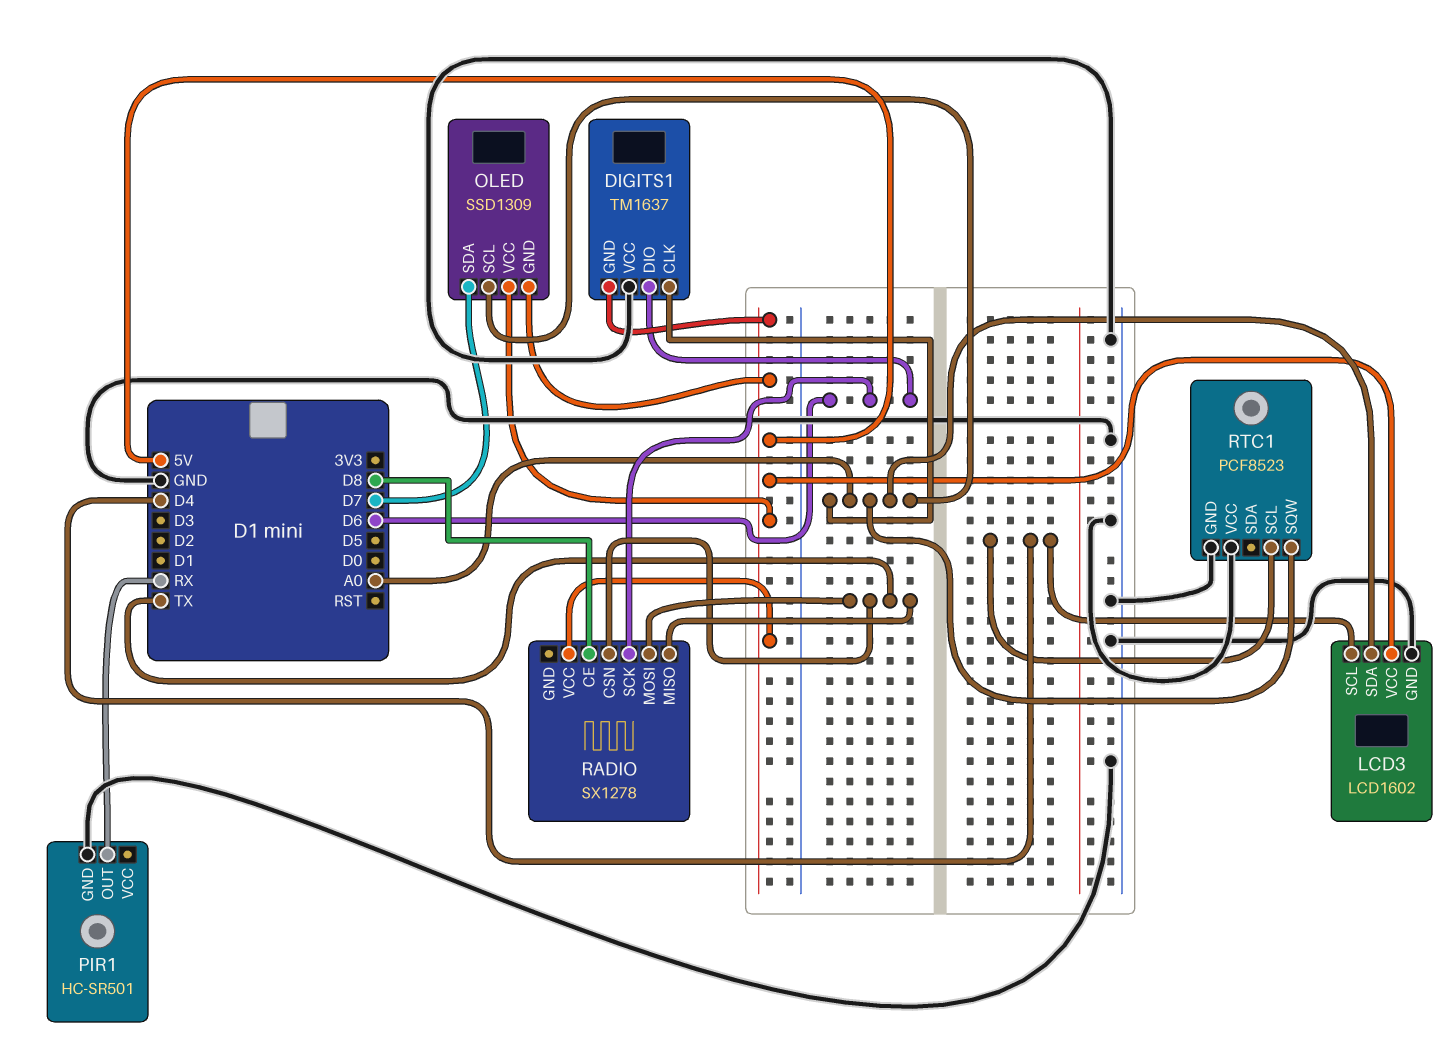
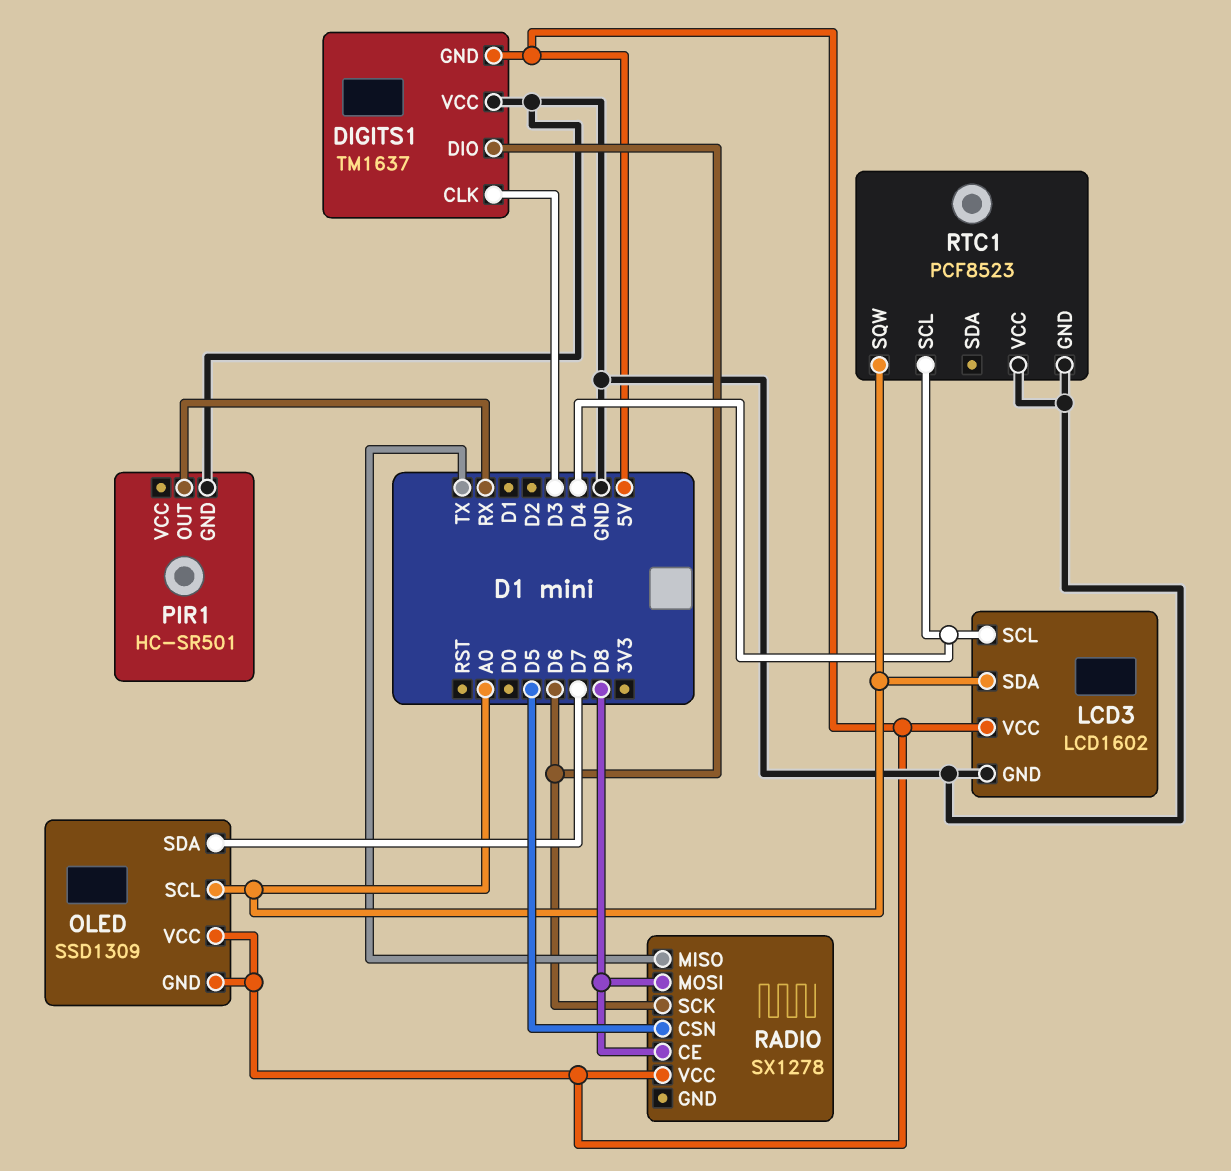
DIGITS1 pin CLK: A0 -> D3
RADIO pin CSN: TX -> D5
RADIO pin MOSI: TX -> D8

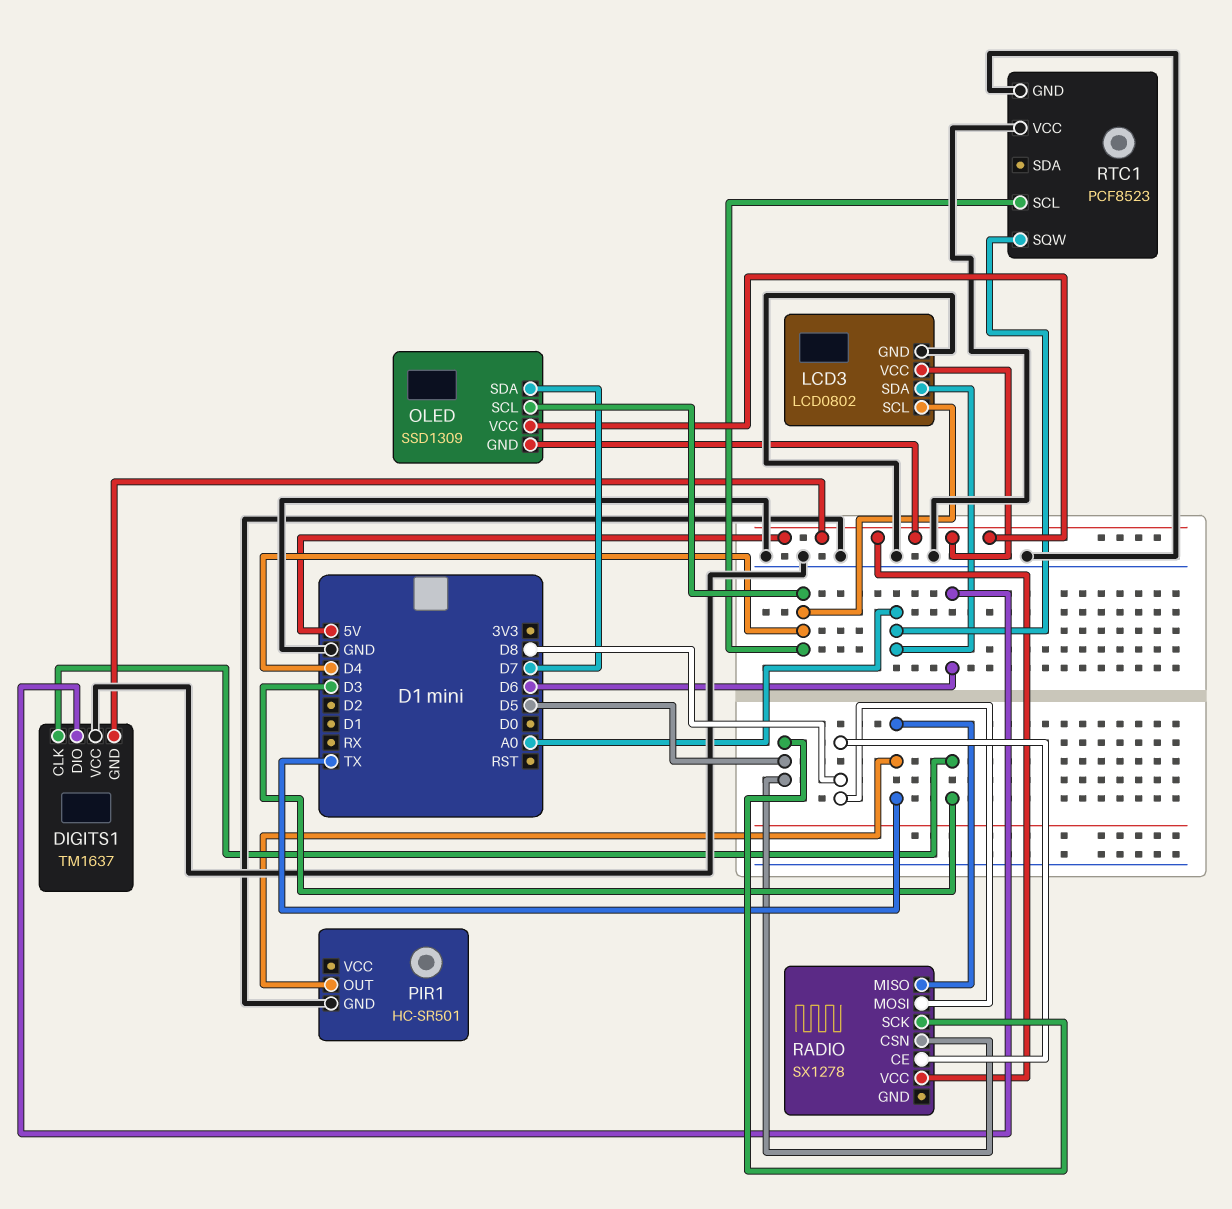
LCD3: LCD1602 -> LCD0802
OLED pin SCL: A0 -> D4
PIR1 pin OUT: RX -> TX
RADIO pin SCK: D6 -> D5

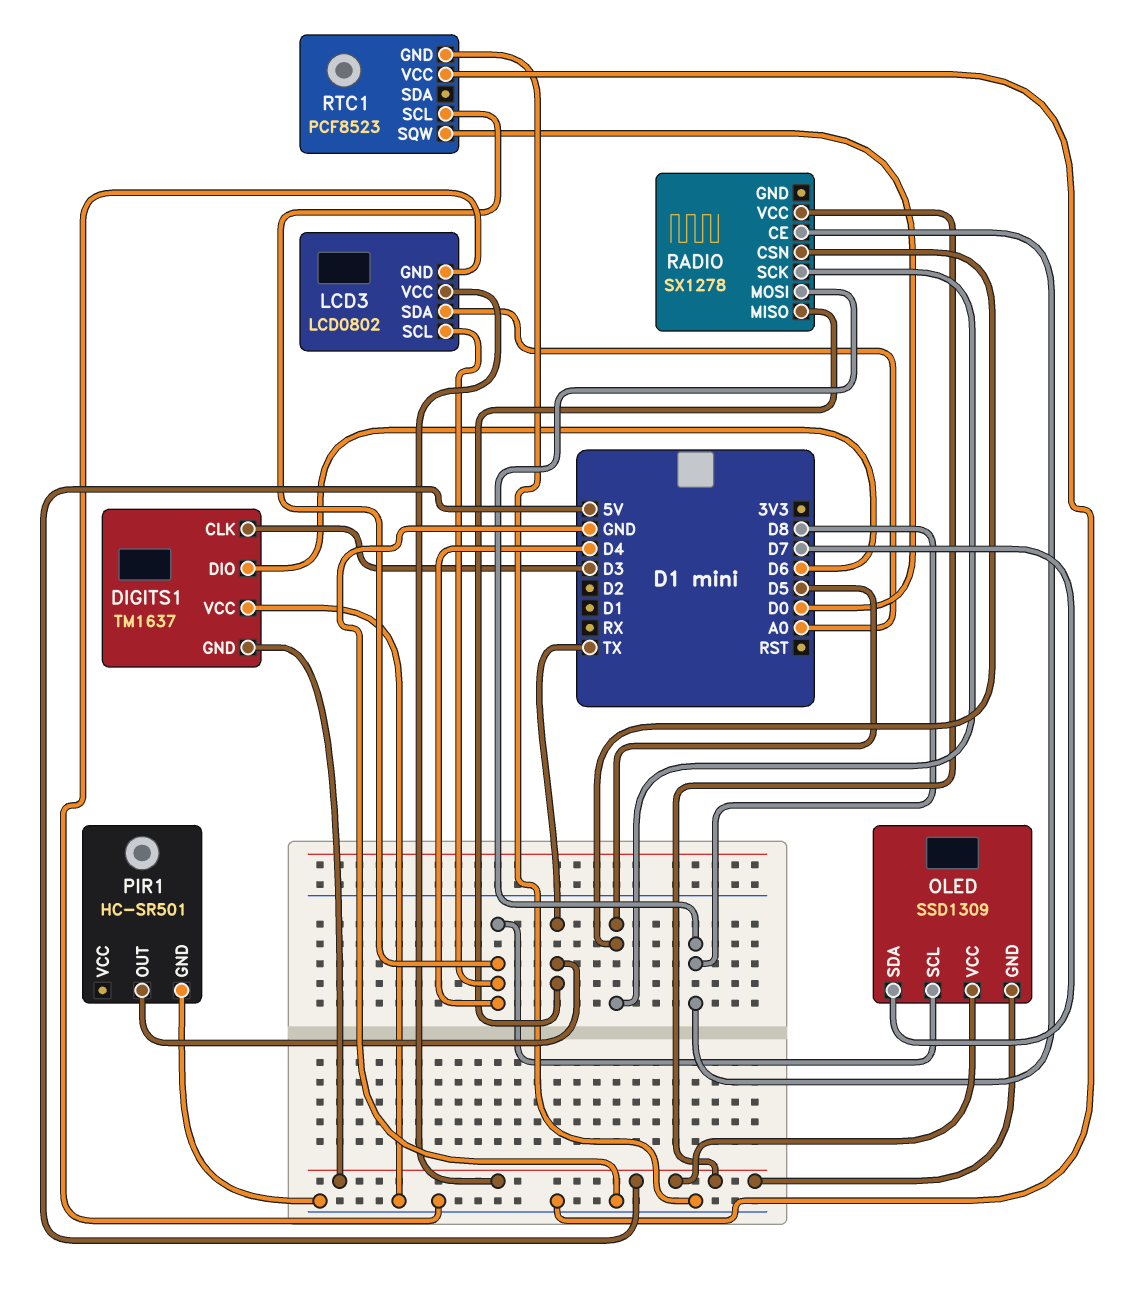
RTC1 pin SQW: A0 -> D0

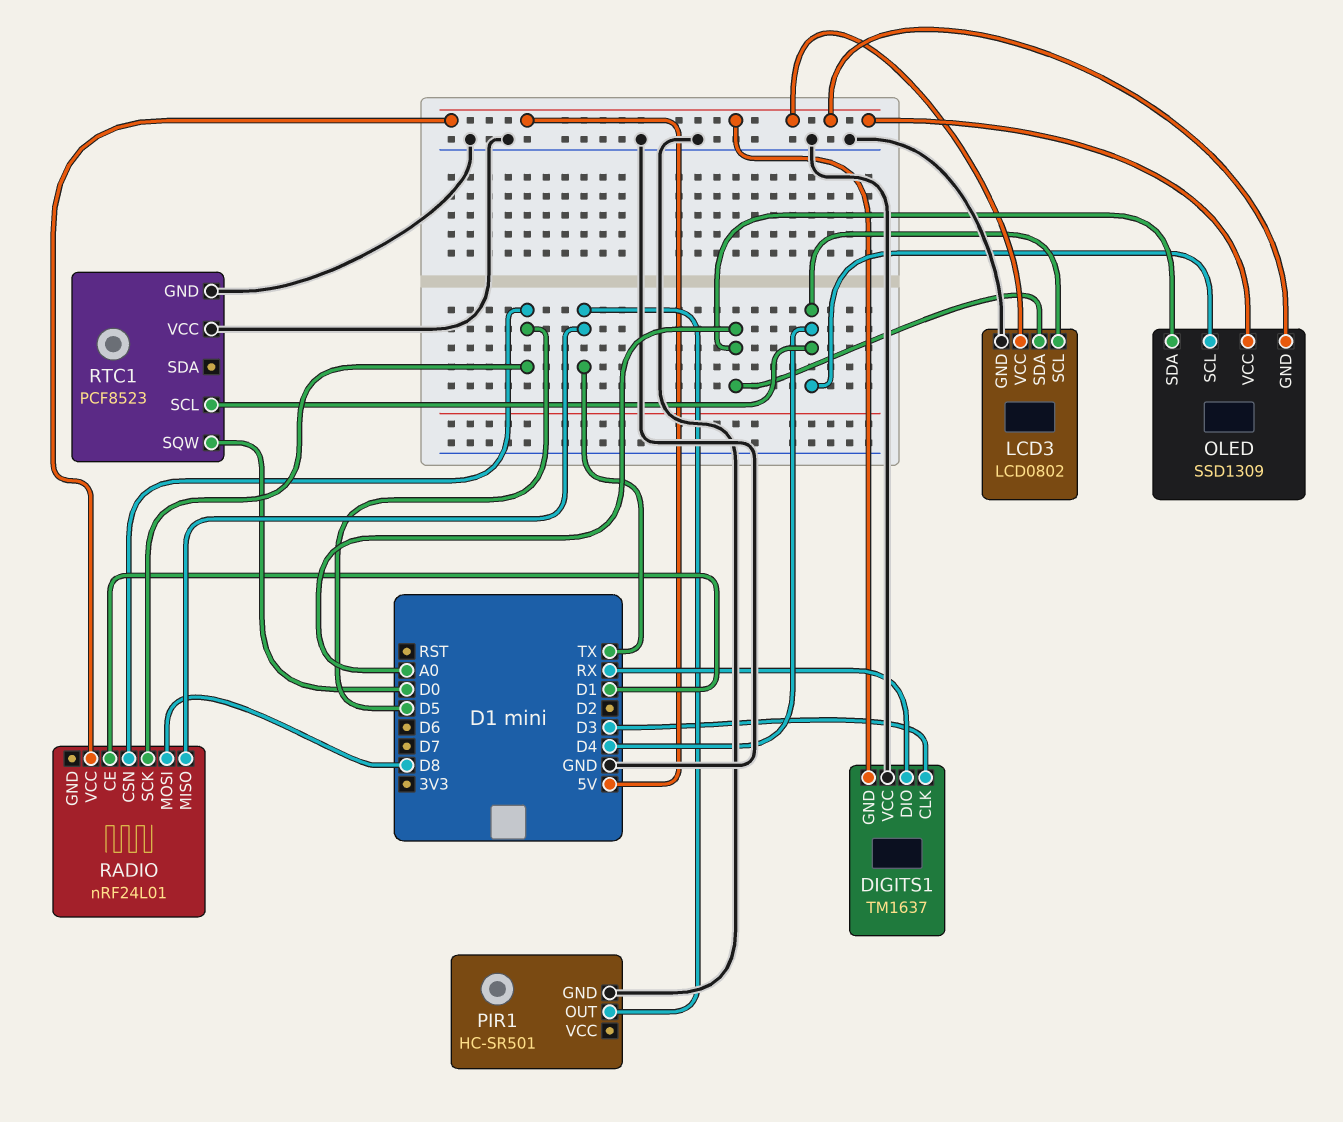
DIGITS1 pin DIO: D6 -> RX
OLED pin SDA: D7 -> A0
RADIO: SX1278 -> nRF24L01
RADIO pin CE: D8 -> D1

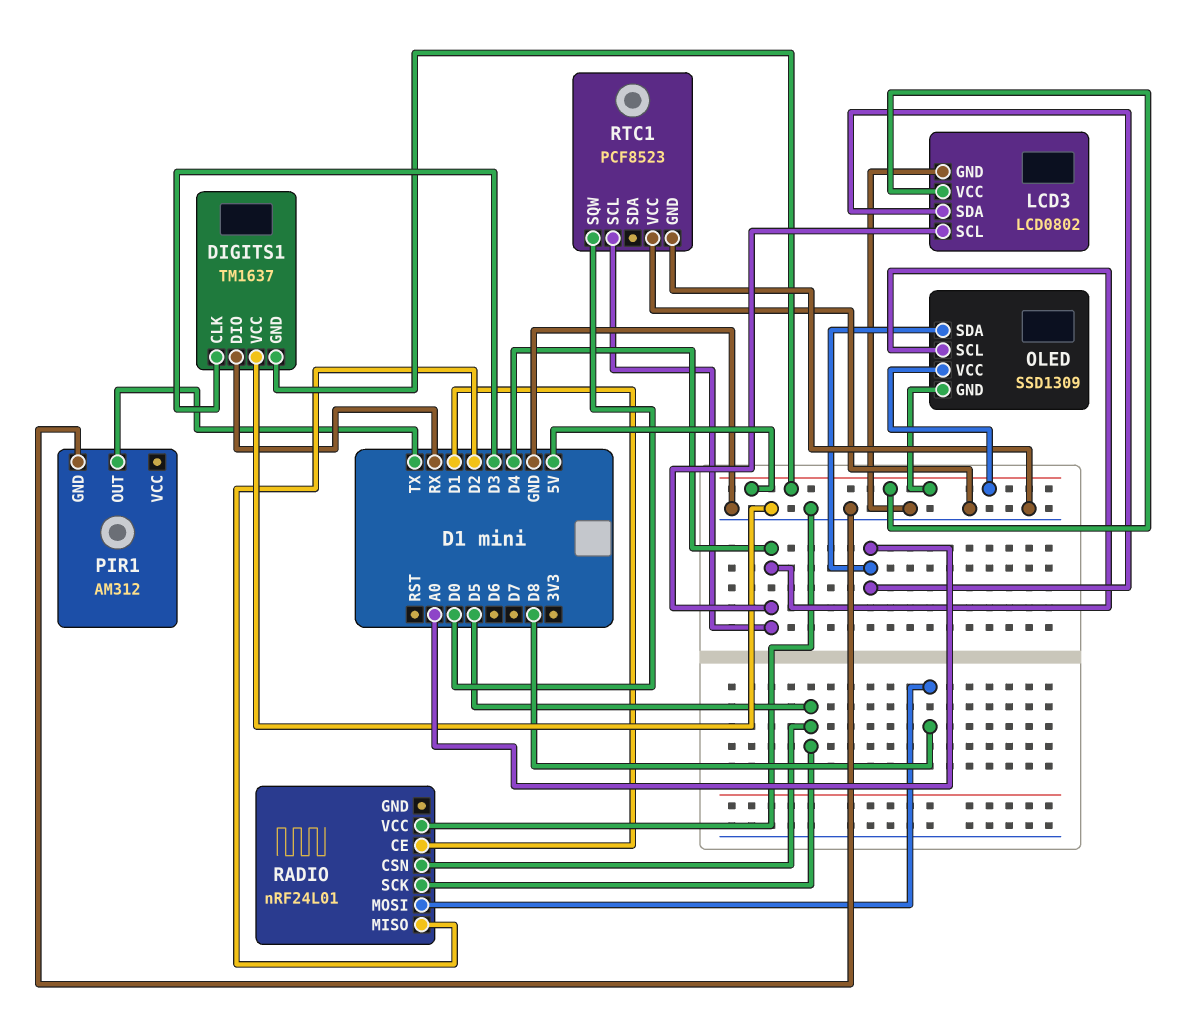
PIR1: HC-SR501 -> AM312
RADIO pin MISO: TX -> D2
RADIO pin VCC: 5V -> GND

